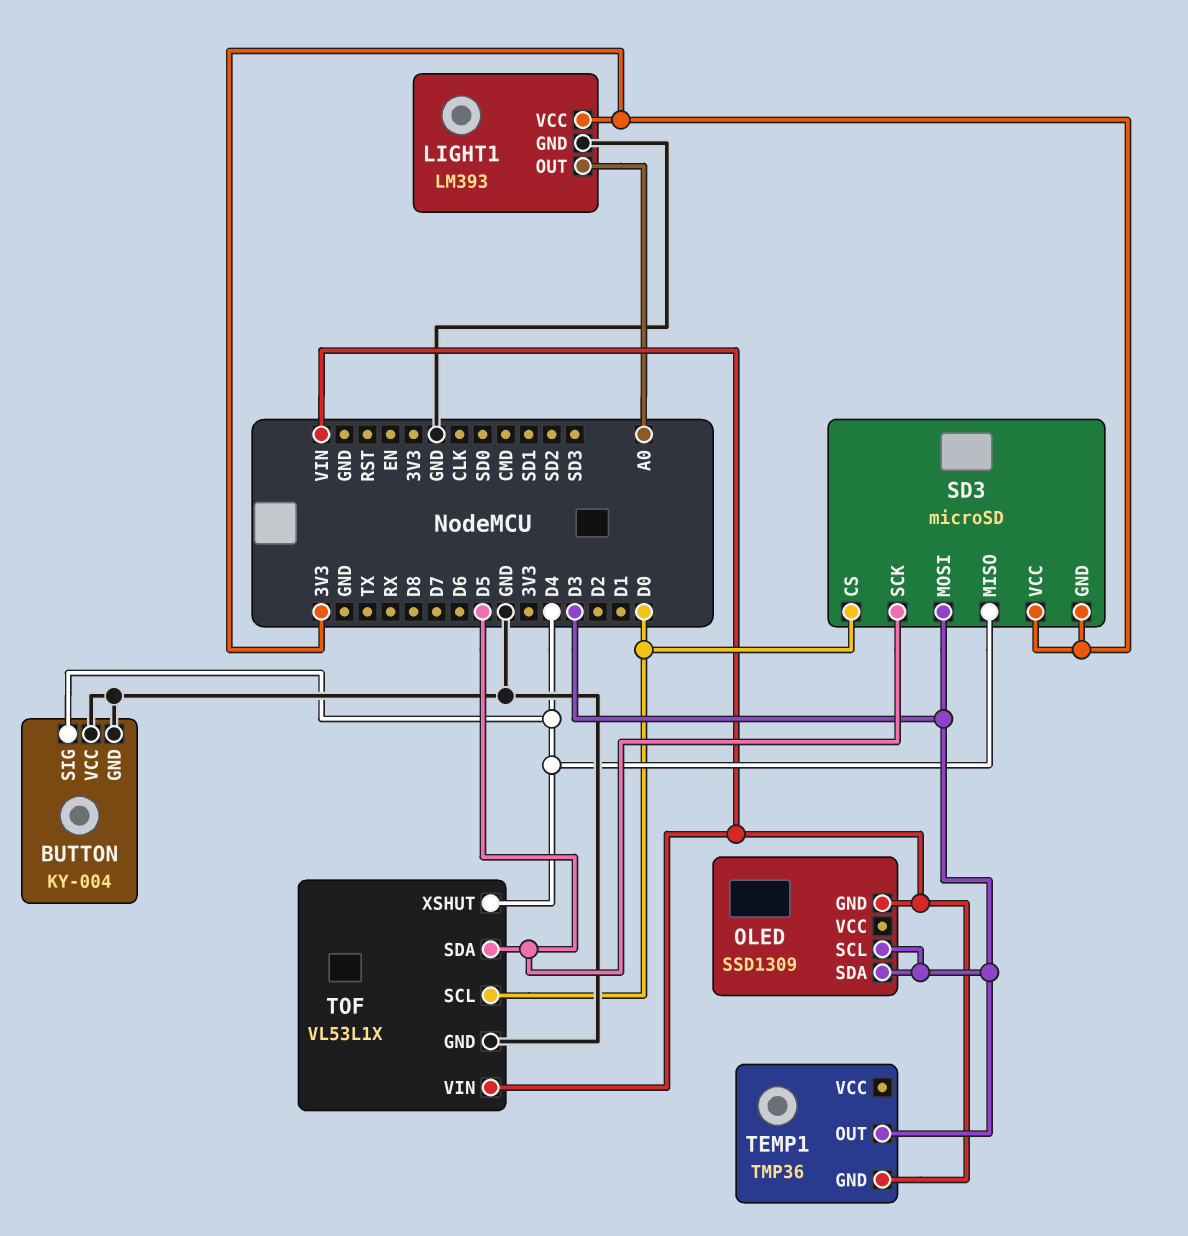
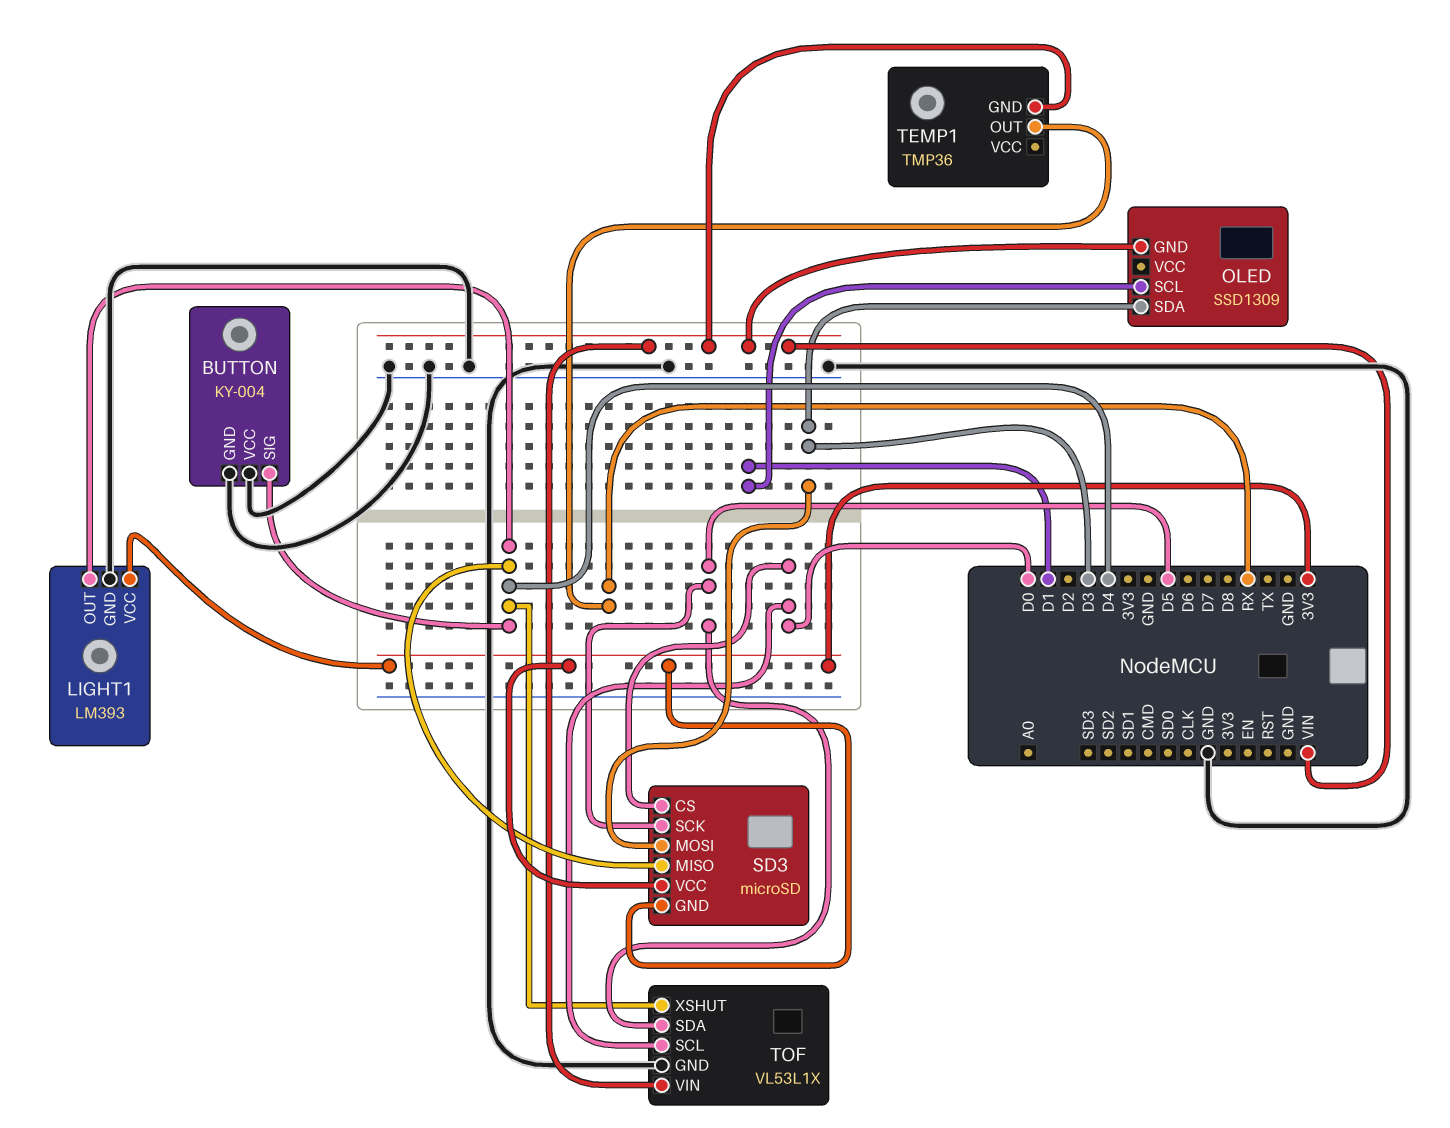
LIGHT1 pin OUT: A0 -> D4
OLED pin SCL: D3 -> D1
TEMP1 pin OUT: D3 -> RX

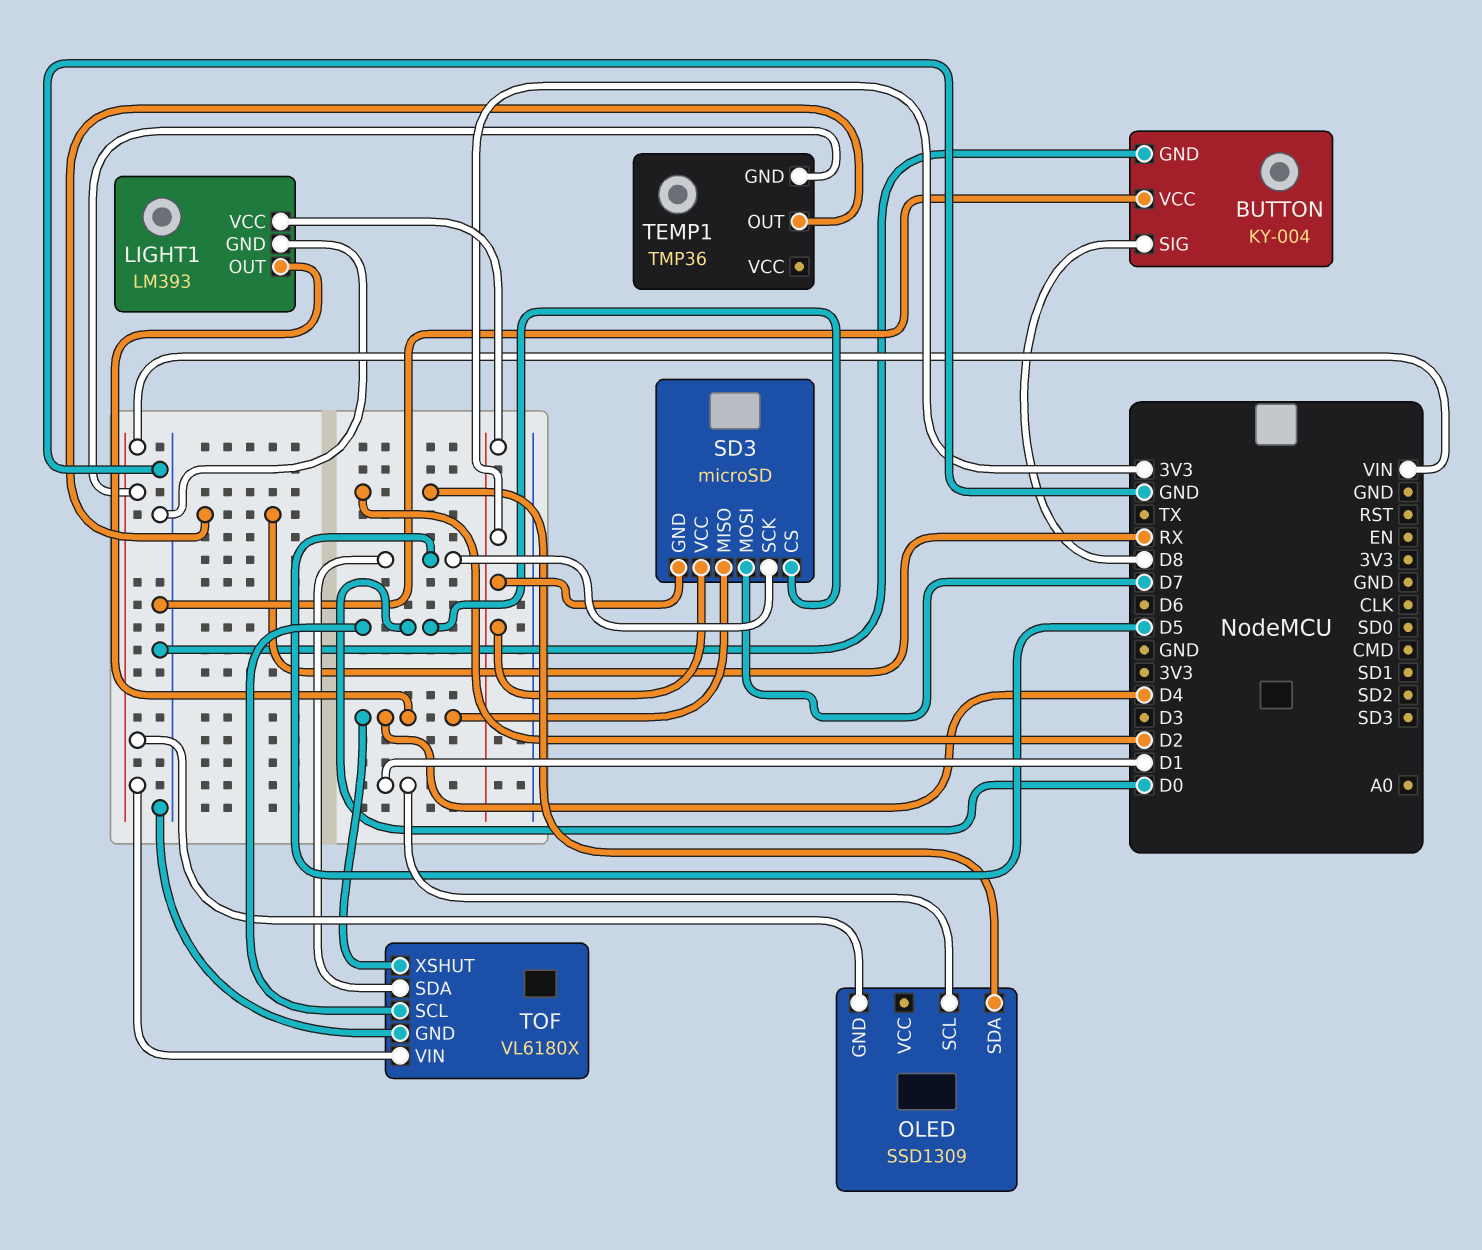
BUTTON pin SIG: D4 -> D8
OLED pin SDA: D3 -> D2
SD3 pin MOSI: D3 -> D7
TOF: VL53L1X -> VL6180X

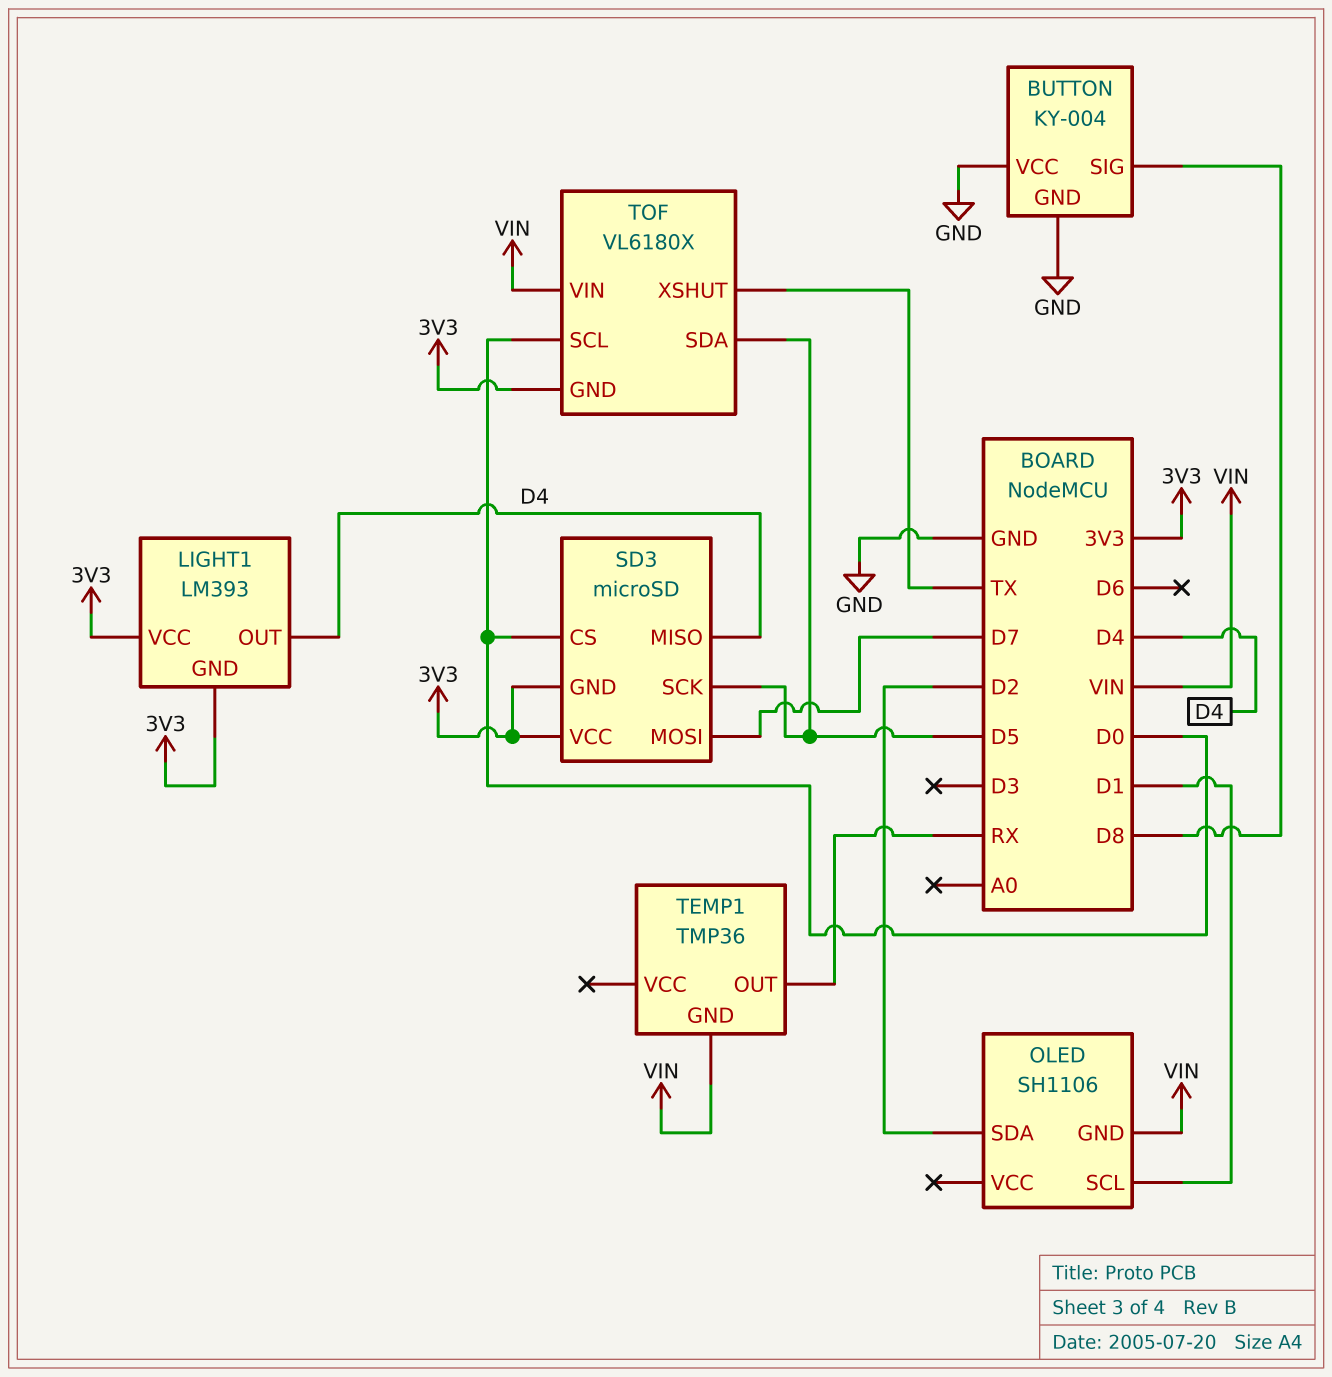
LIGHT1 pin GND: GND -> 3V3
OLED: SSD1309 -> SH1106
TOF pin GND: GND -> 3V3
TOF pin XSHUT: D4 -> TX

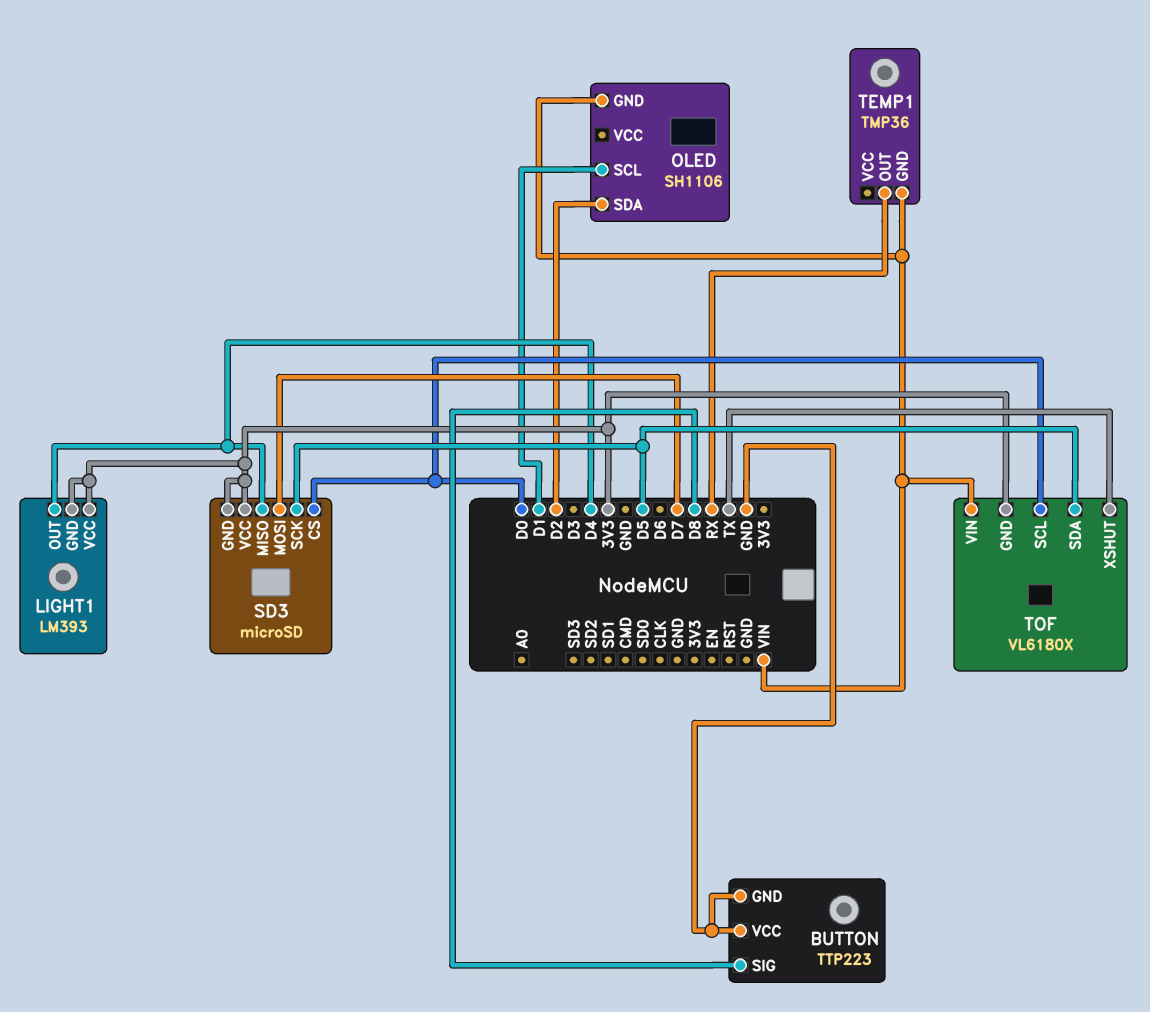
BUTTON: KY-004 -> TTP223

